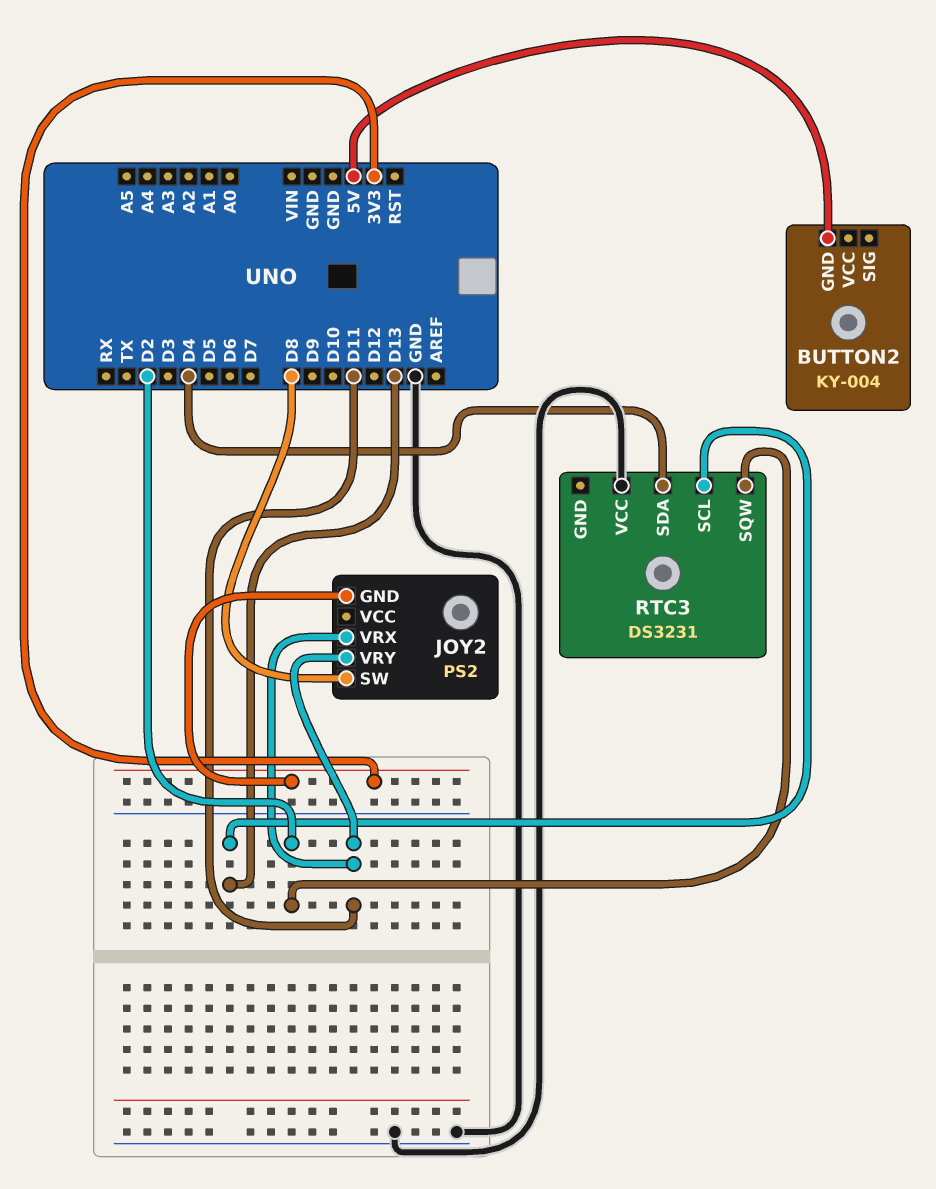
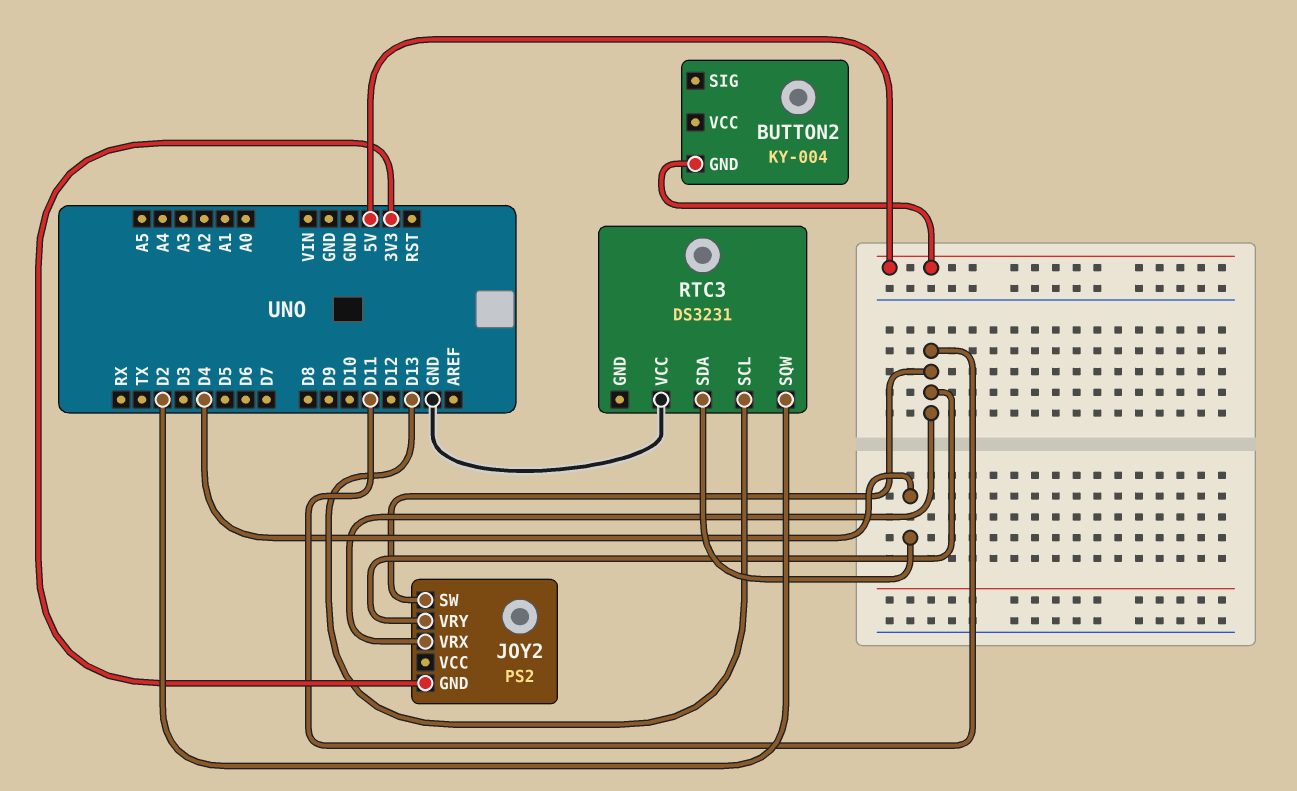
JOY2 pin SW: D8 -> D11

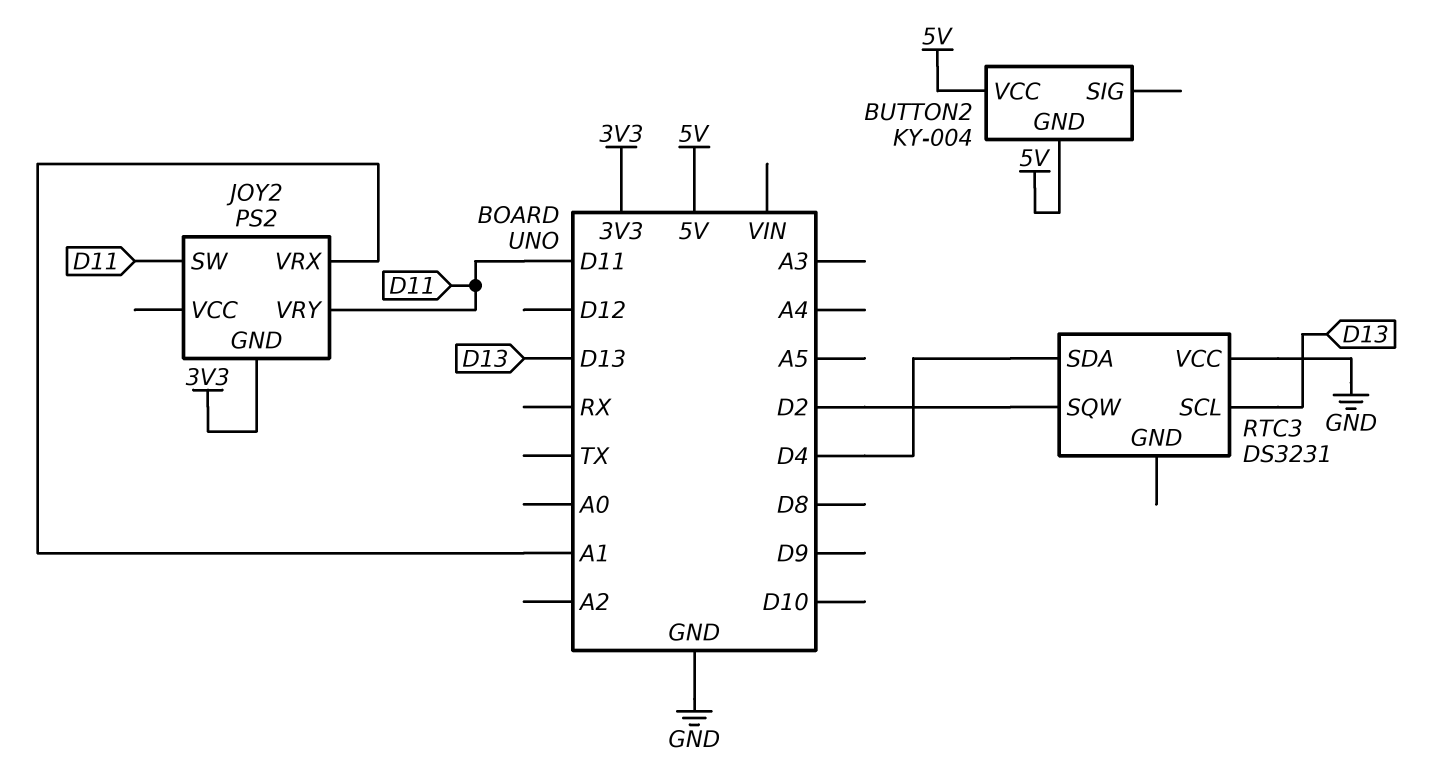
BUTTON2 pin VCC: none -> 5V
JOY2 pin VRX: D11 -> A1

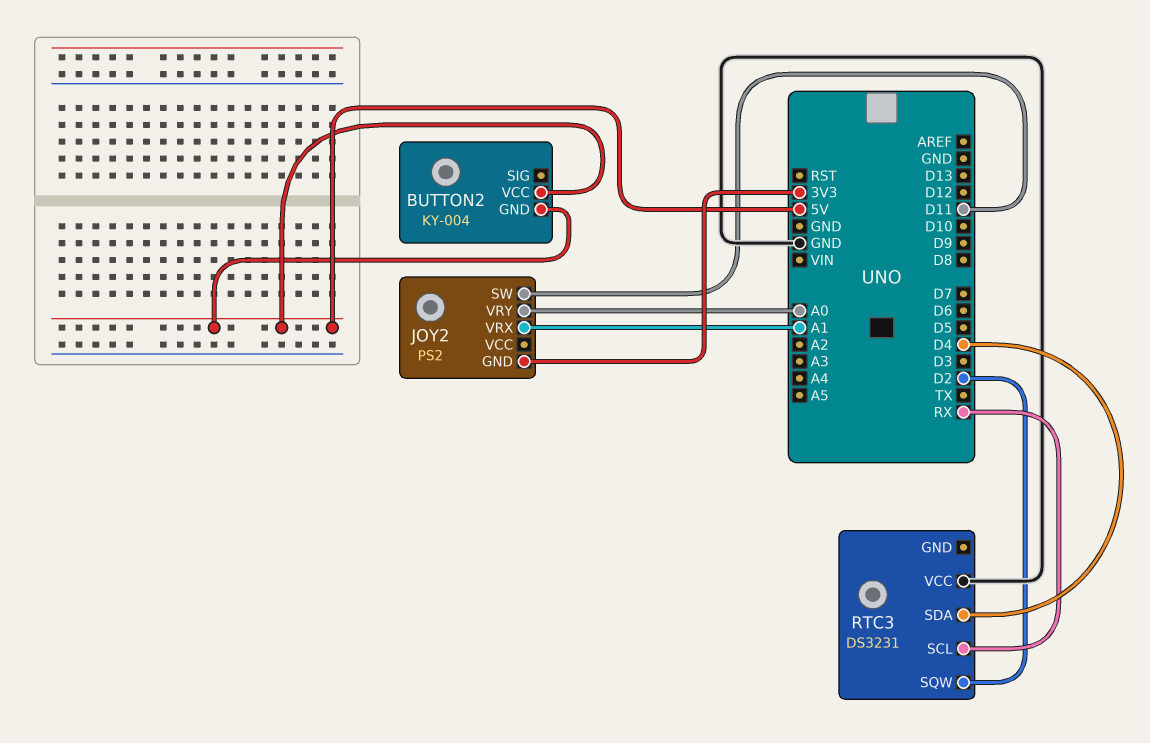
JOY2 pin VRY: D11 -> A0
RTC3 pin SCL: D13 -> RX

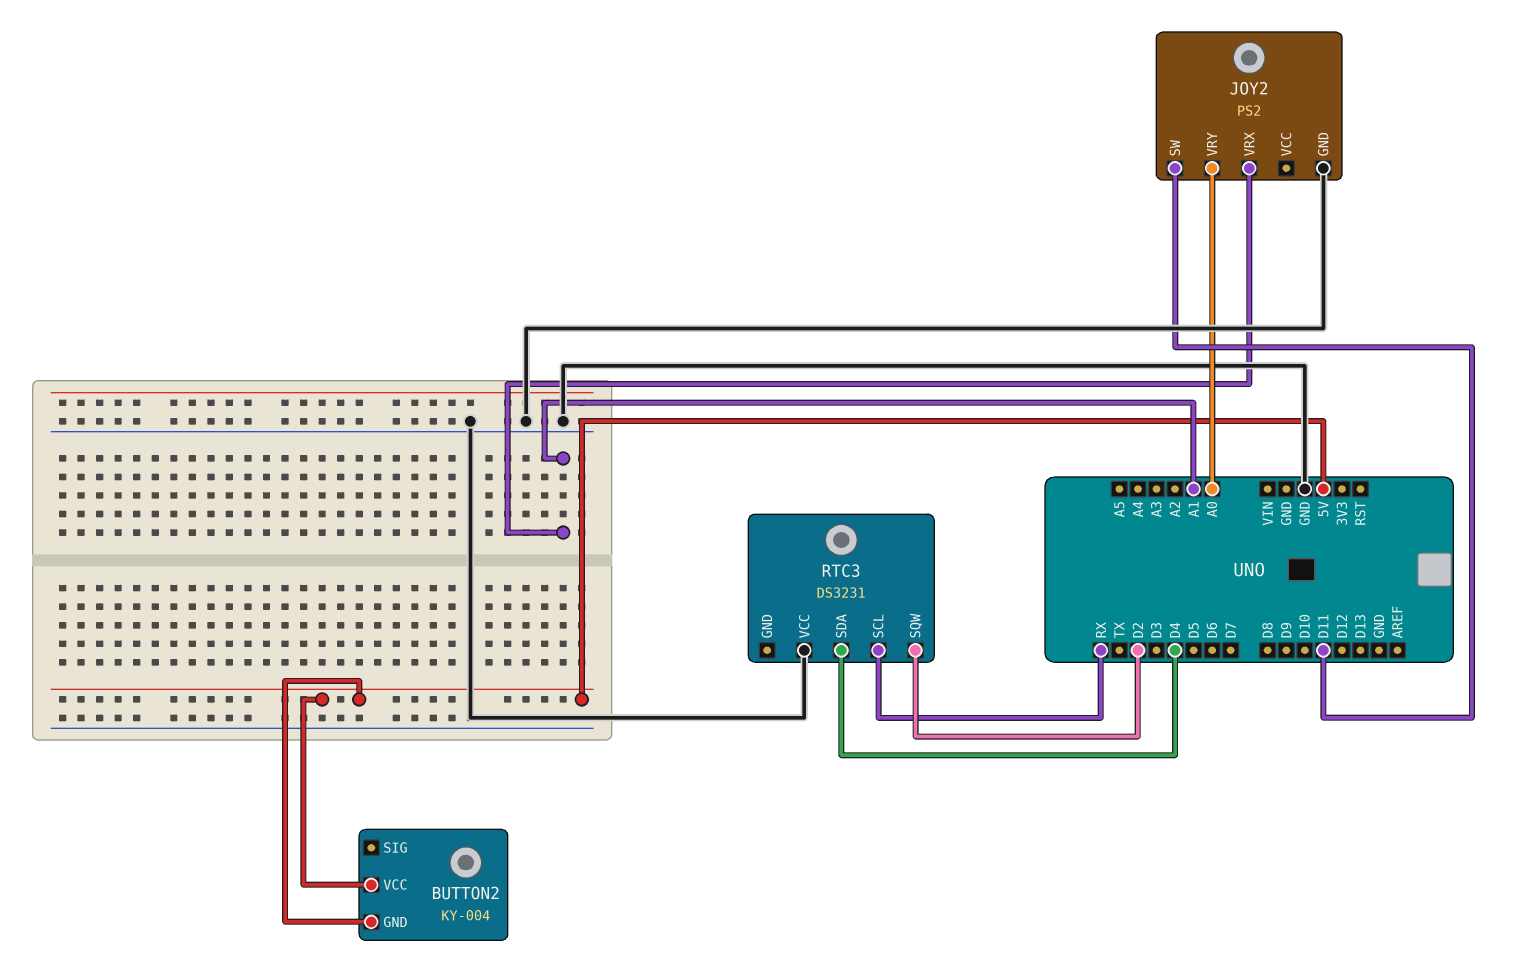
JOY2 pin GND: 3V3 -> GND

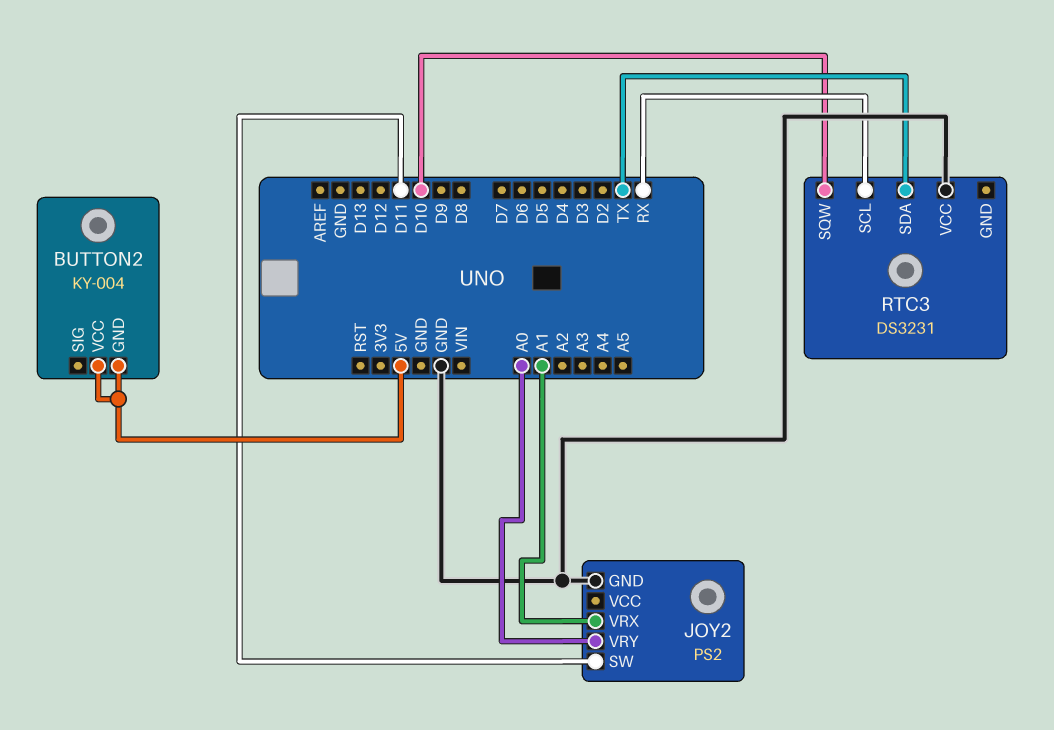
RTC3 pin SDA: D4 -> TX
RTC3 pin SQW: D2 -> D10

